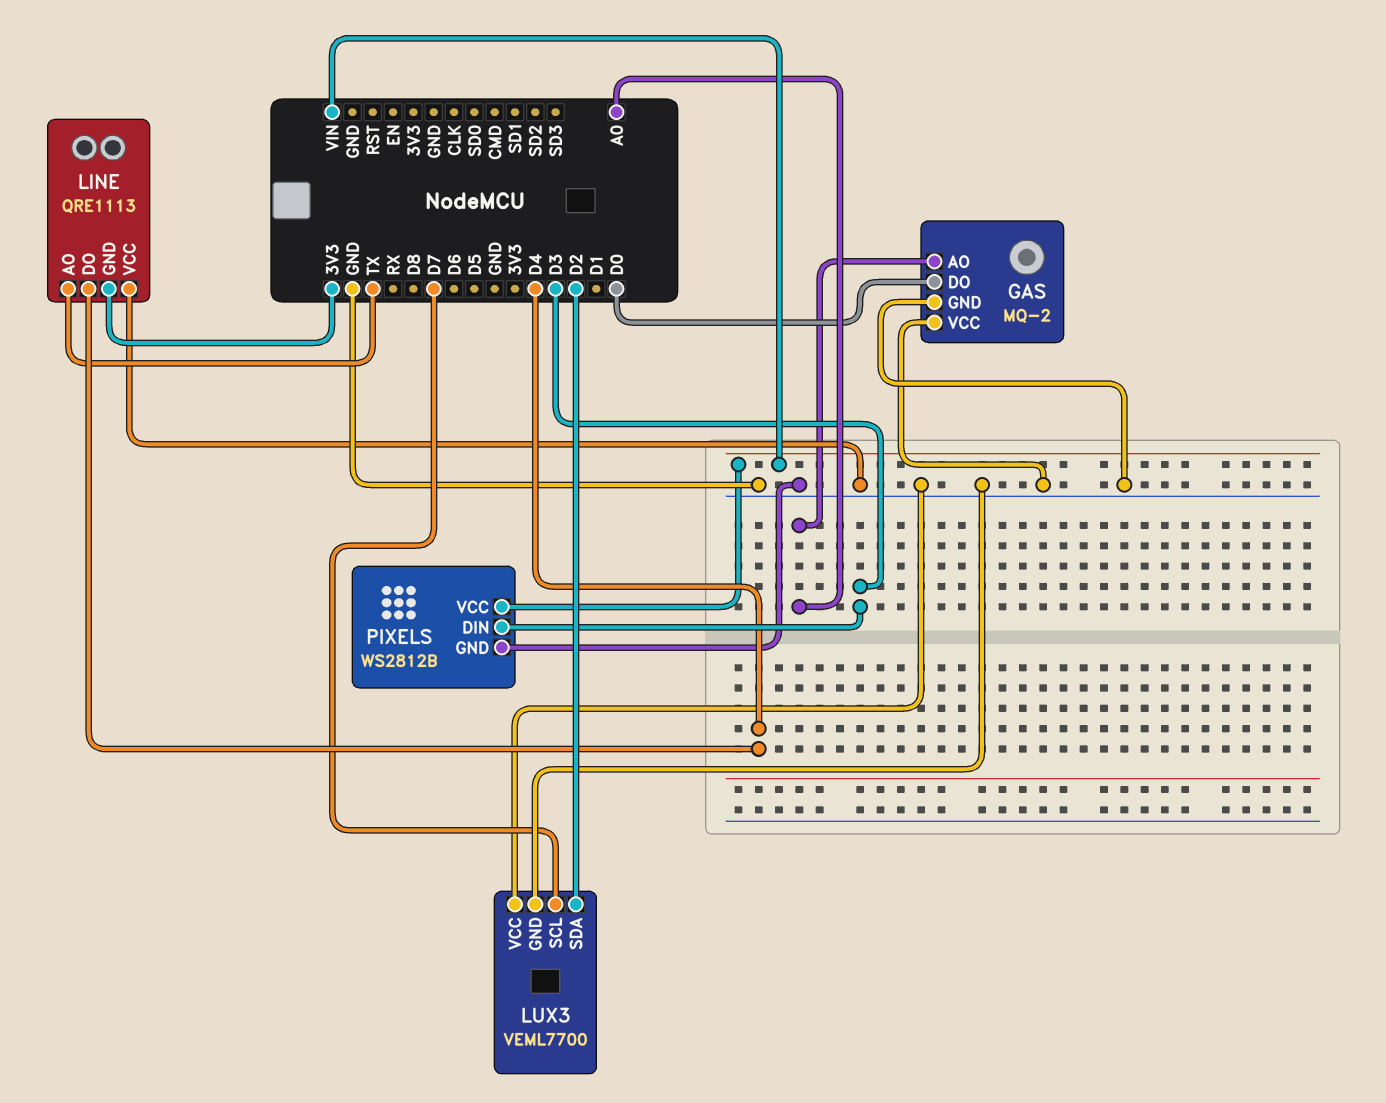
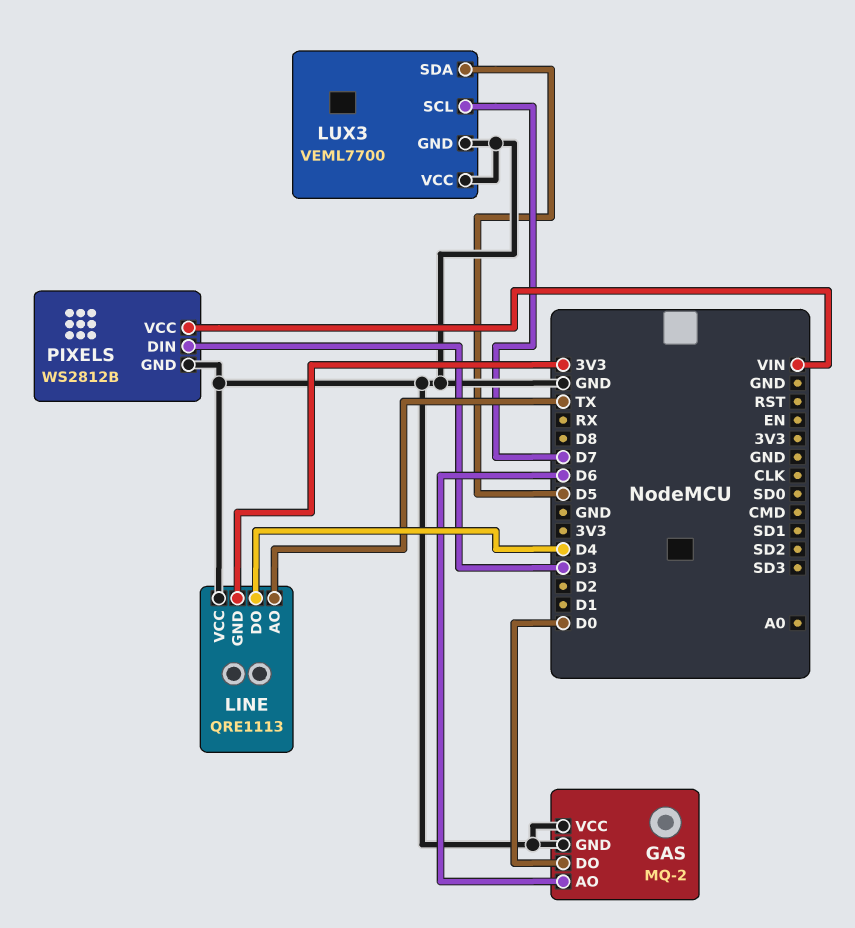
GAS pin AO: A0 -> D6
LUX3 pin SDA: D2 -> D5

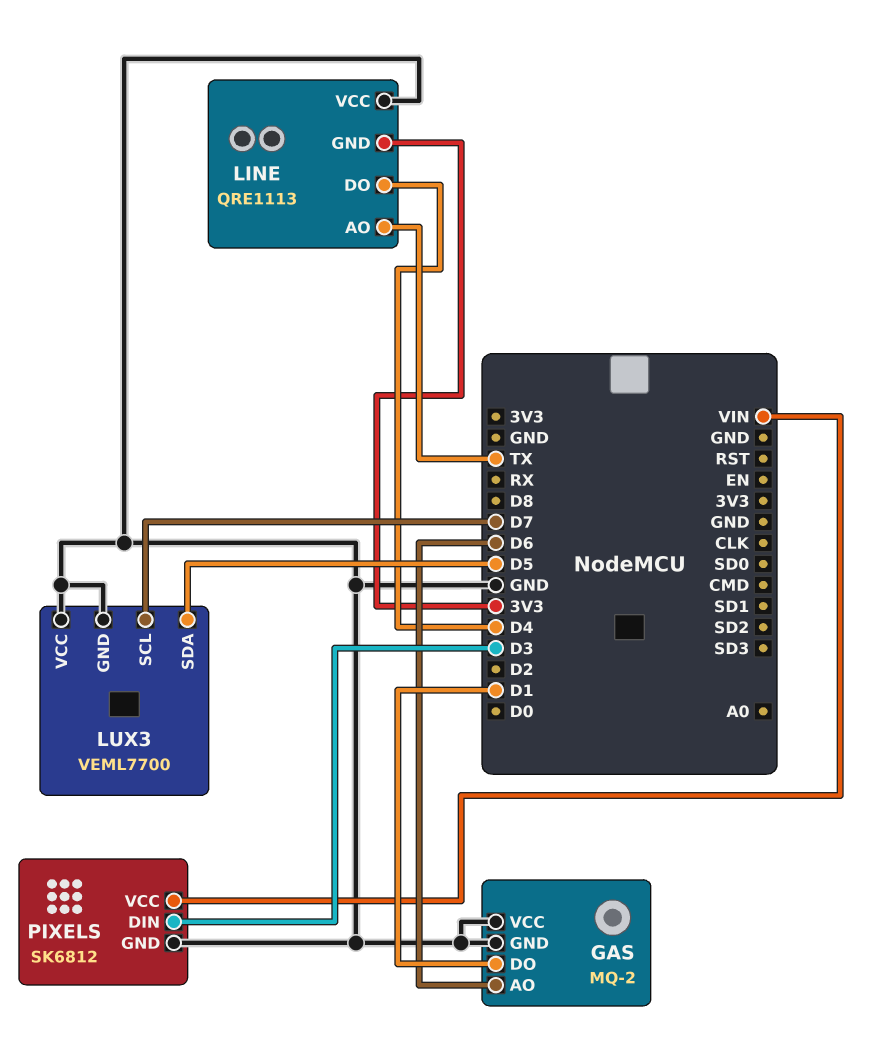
GAS pin DO: D0 -> D1
PIXELS: WS2812B -> SK6812

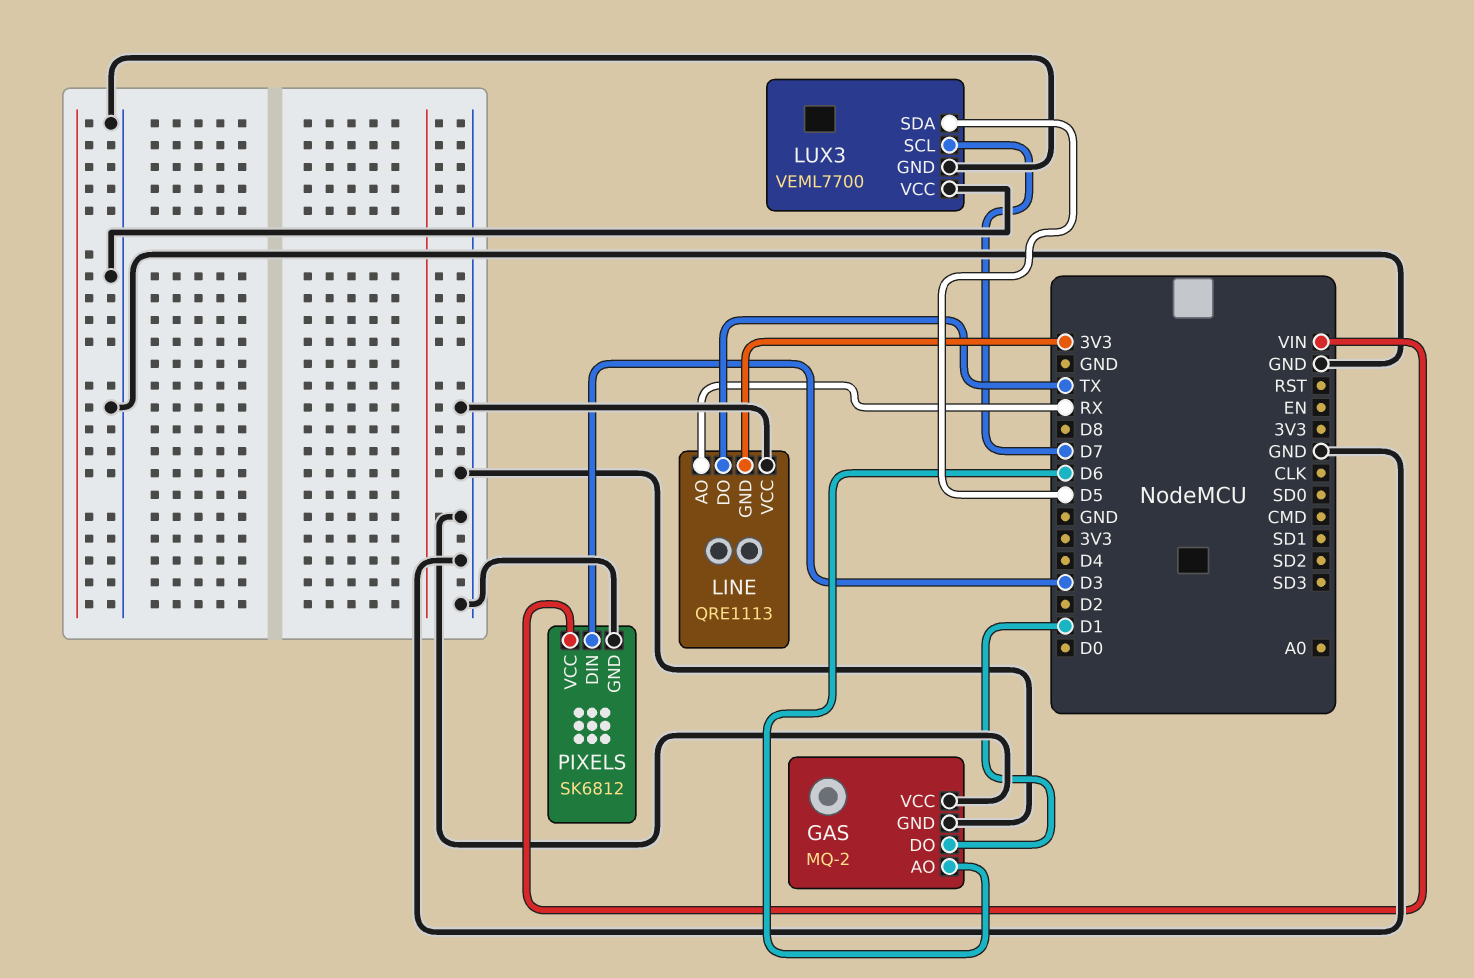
LINE pin AO: TX -> RX
LINE pin DO: D4 -> TX

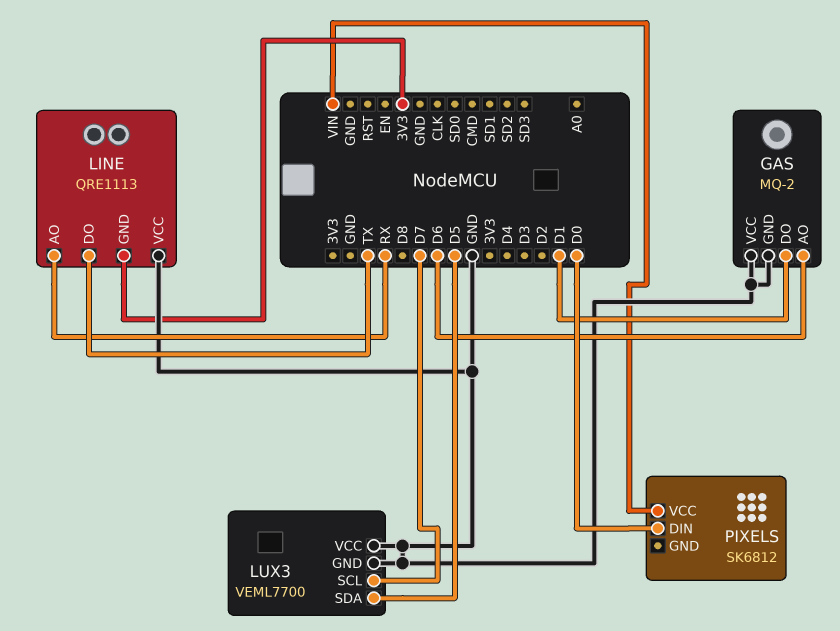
PIXELS pin DIN: D3 -> D0
PIXELS pin GND: GND -> none

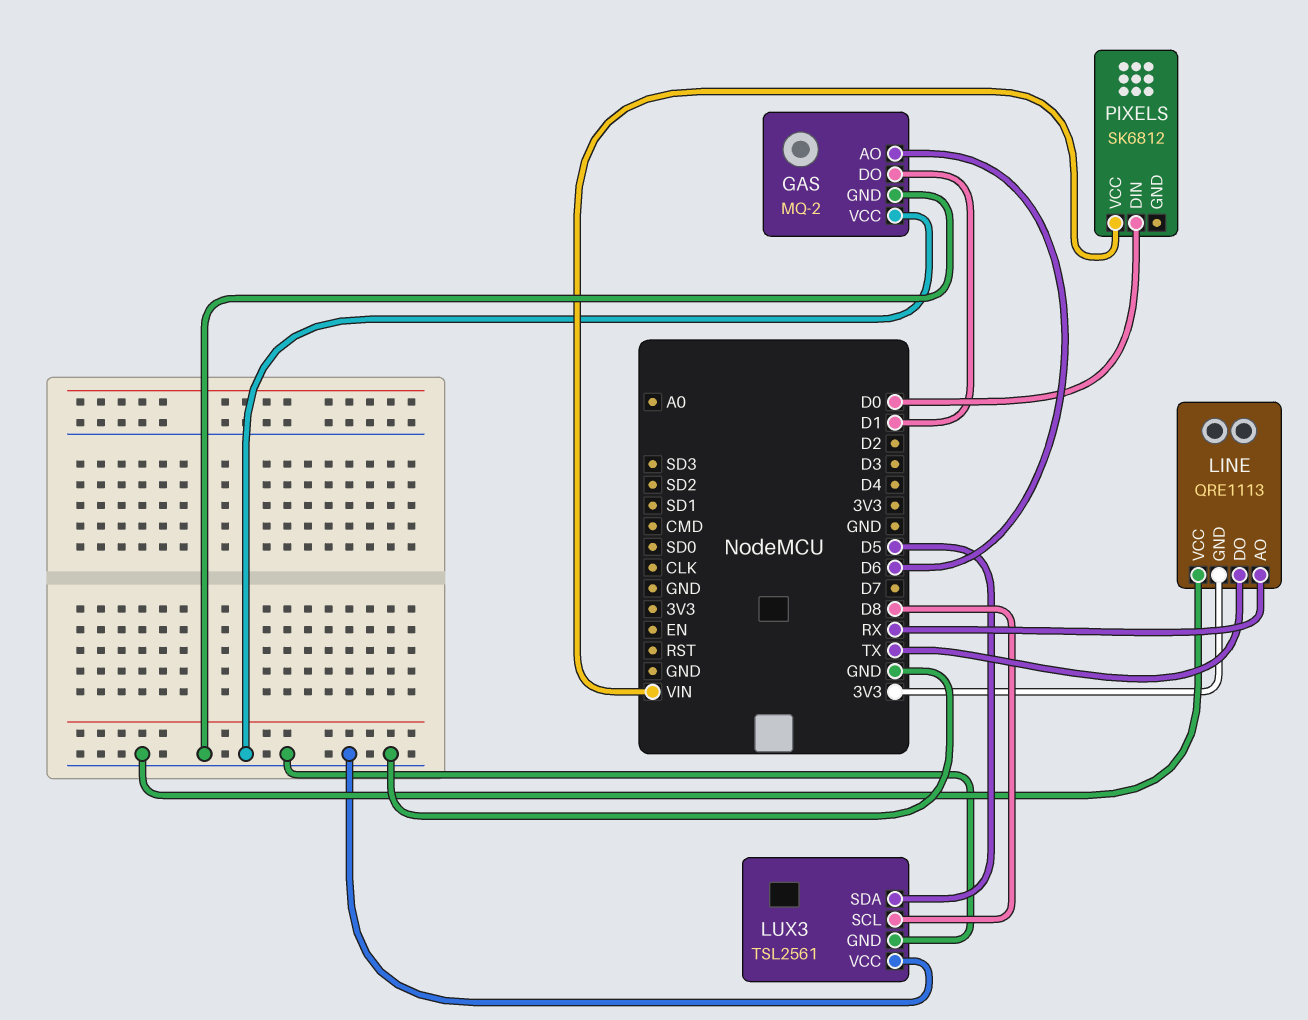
LUX3: VEML7700 -> TSL2561
LUX3 pin SCL: D7 -> D8

